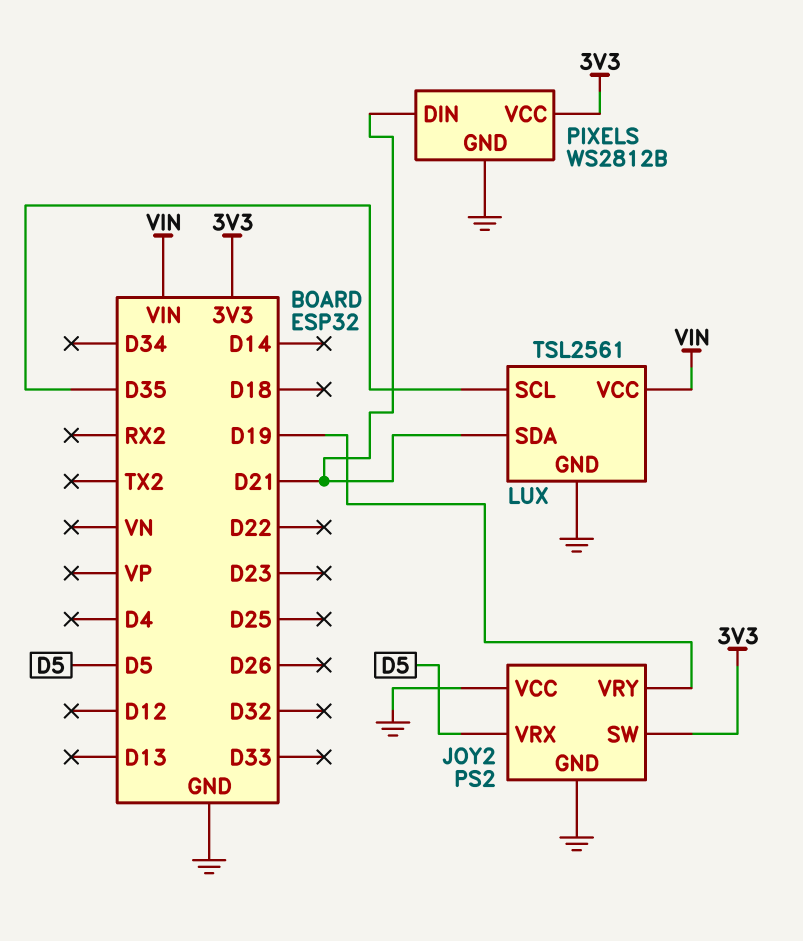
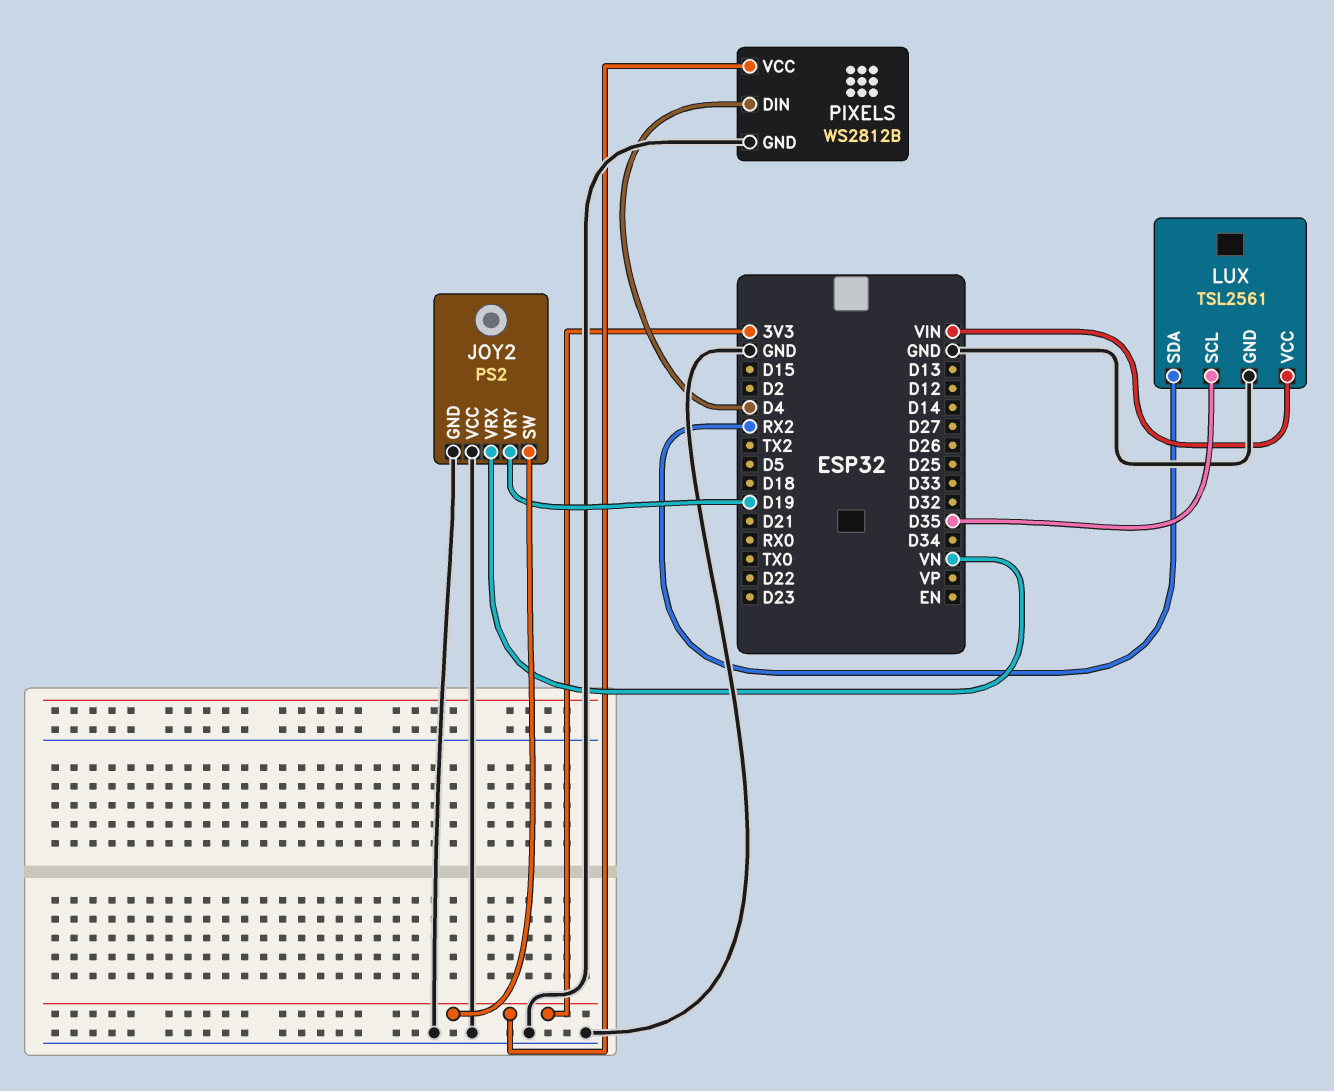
JOY2 pin VRX: D5 -> VN
LUX pin SDA: D21 -> RX2
PIXELS pin DIN: D21 -> D4

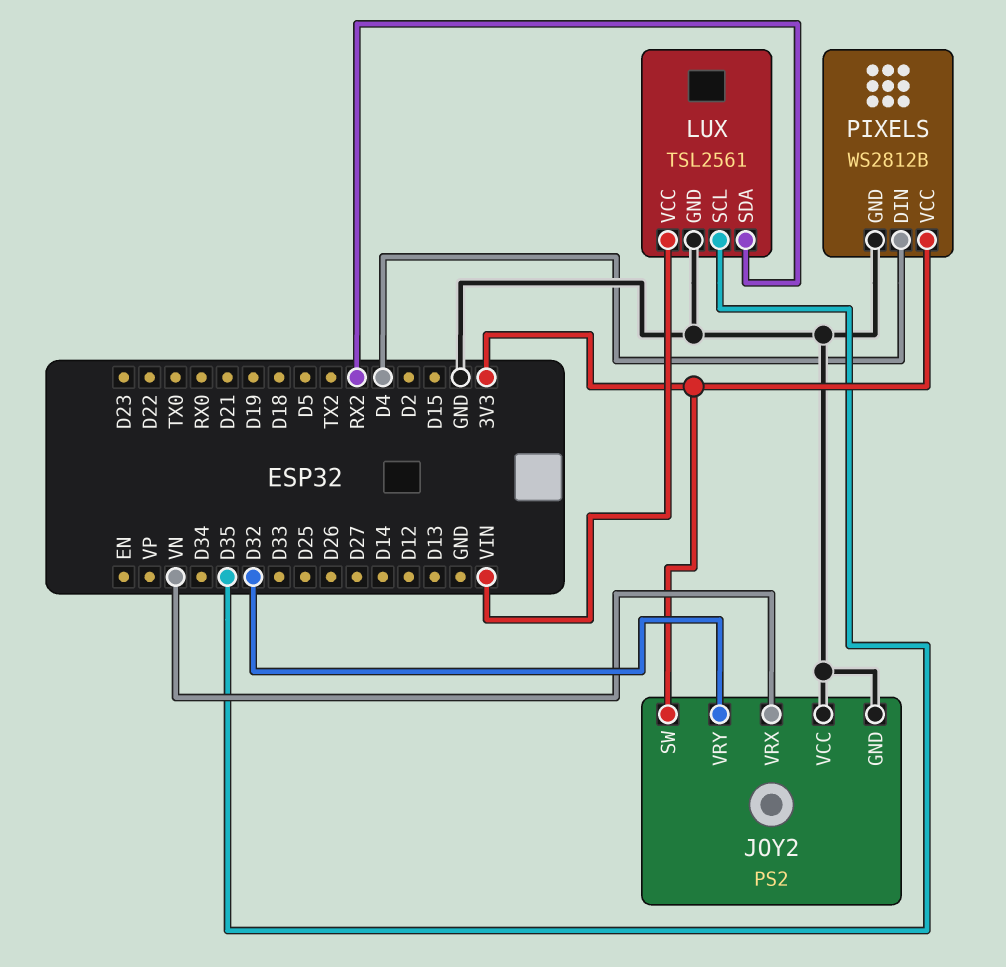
JOY2 pin VRY: D19 -> D32

